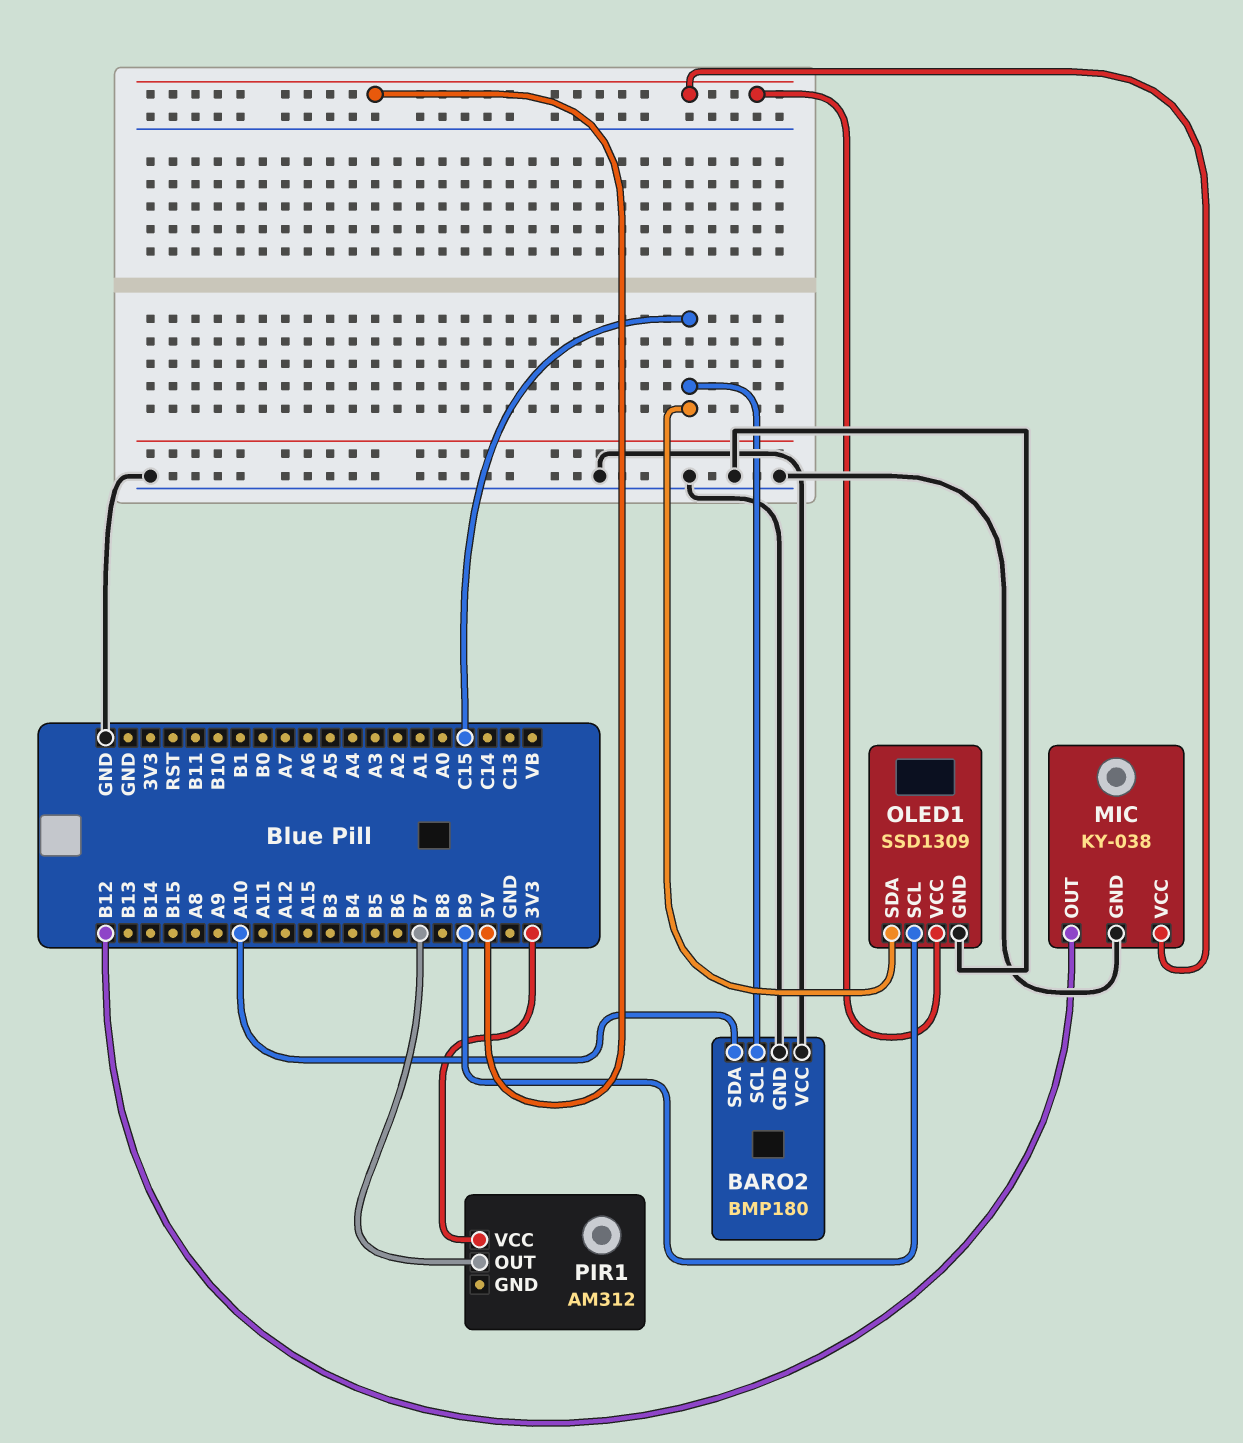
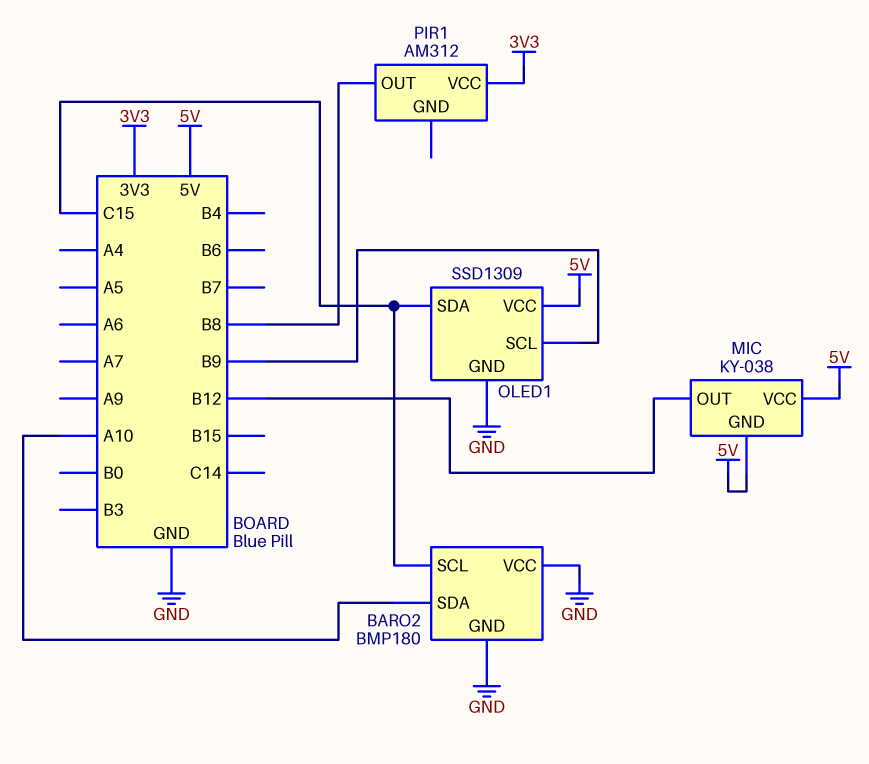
MIC pin GND: GND -> 5V
PIR1 pin OUT: B7 -> B8

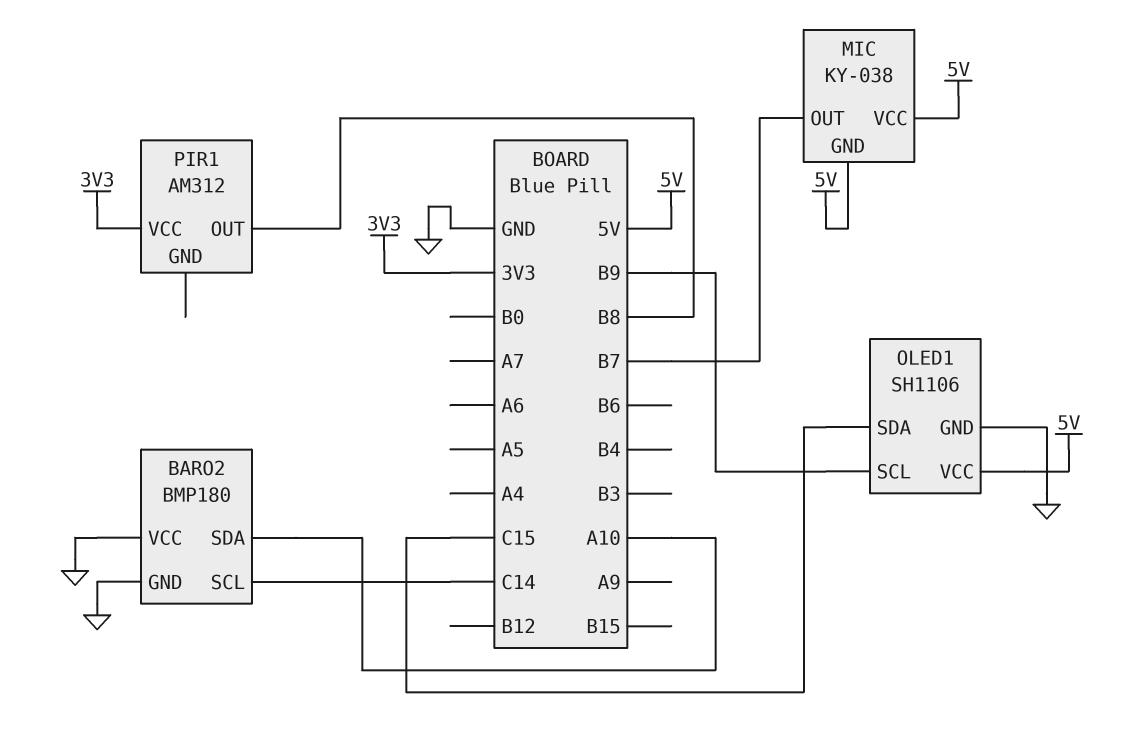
BARO2 pin SCL: C15 -> C14
MIC pin OUT: B12 -> B7
OLED1: SSD1309 -> SH1106

